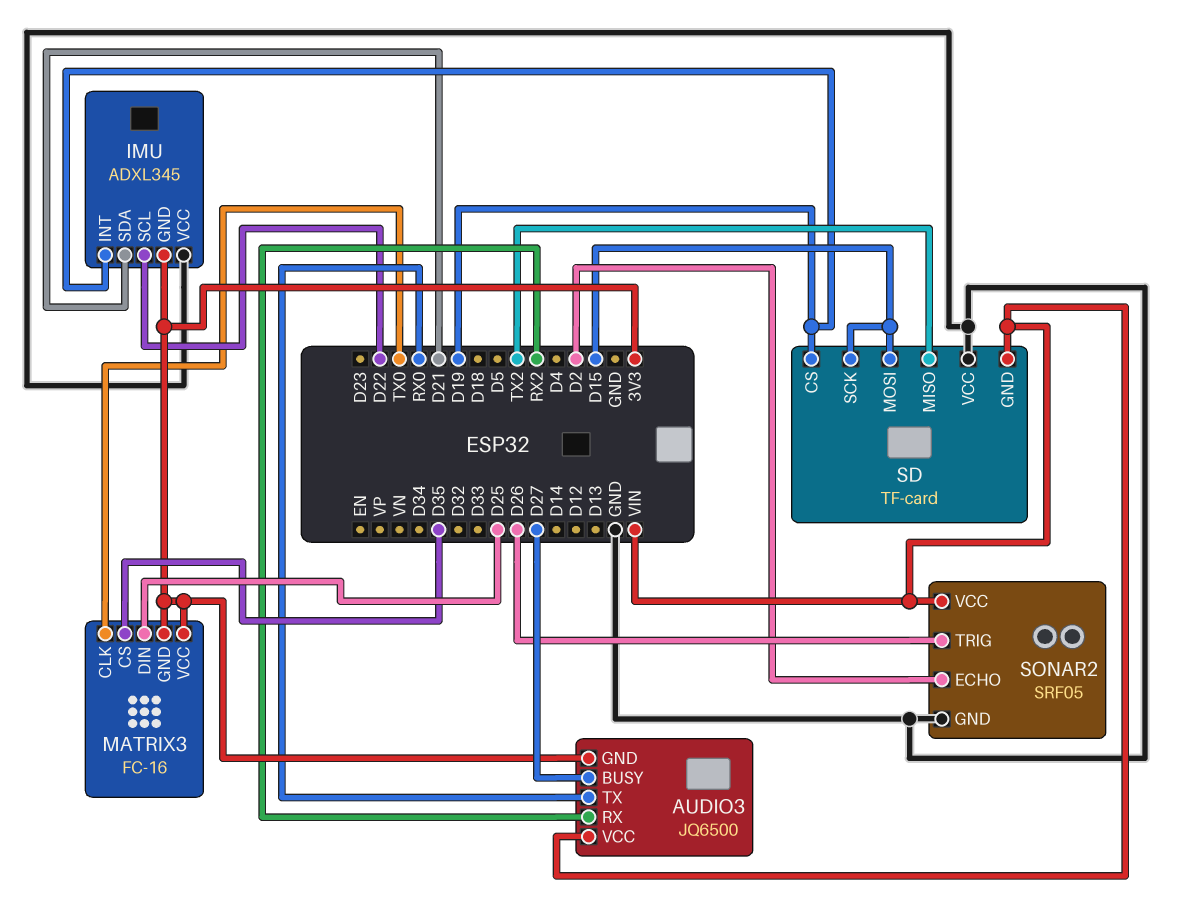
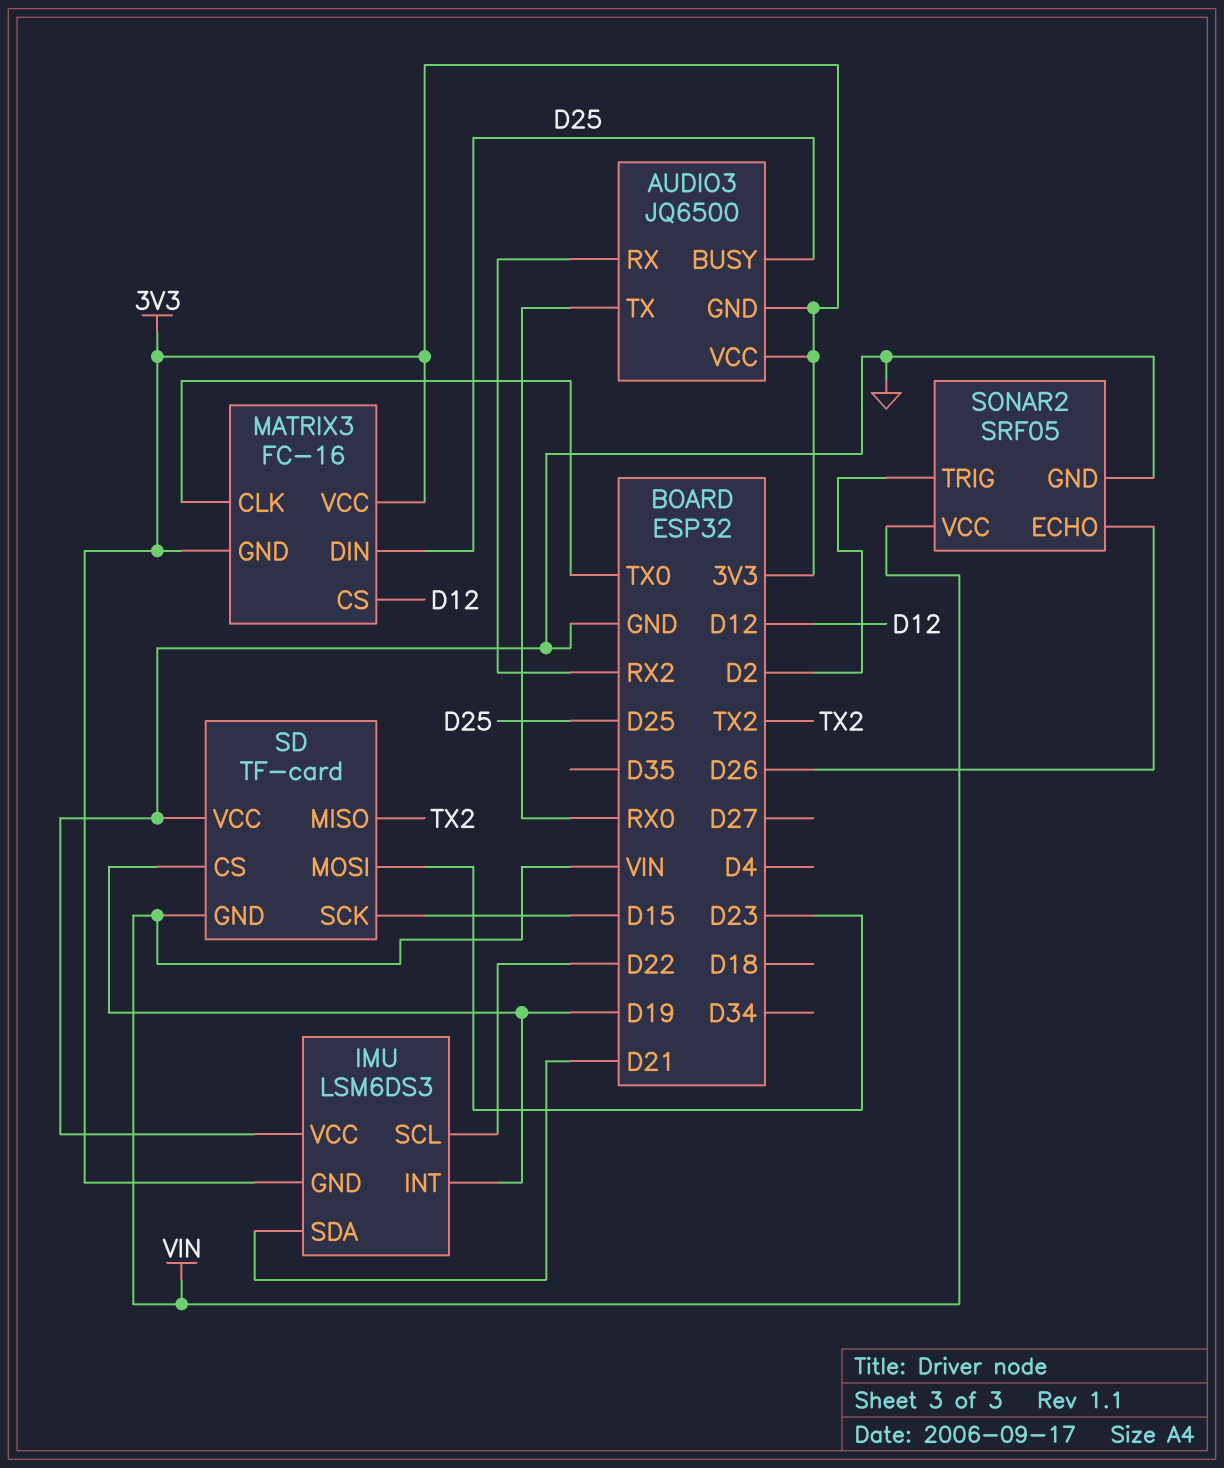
AUDIO3 pin BUSY: D27 -> D25
AUDIO3 pin VCC: VIN -> 3V3
IMU: ADXL345 -> LSM6DS3
MATRIX3 pin CS: D35 -> D12
SD pin MOSI: D15 -> D23
SONAR2 pin ECHO: D2 -> D26
SONAR2 pin TRIG: D26 -> D2

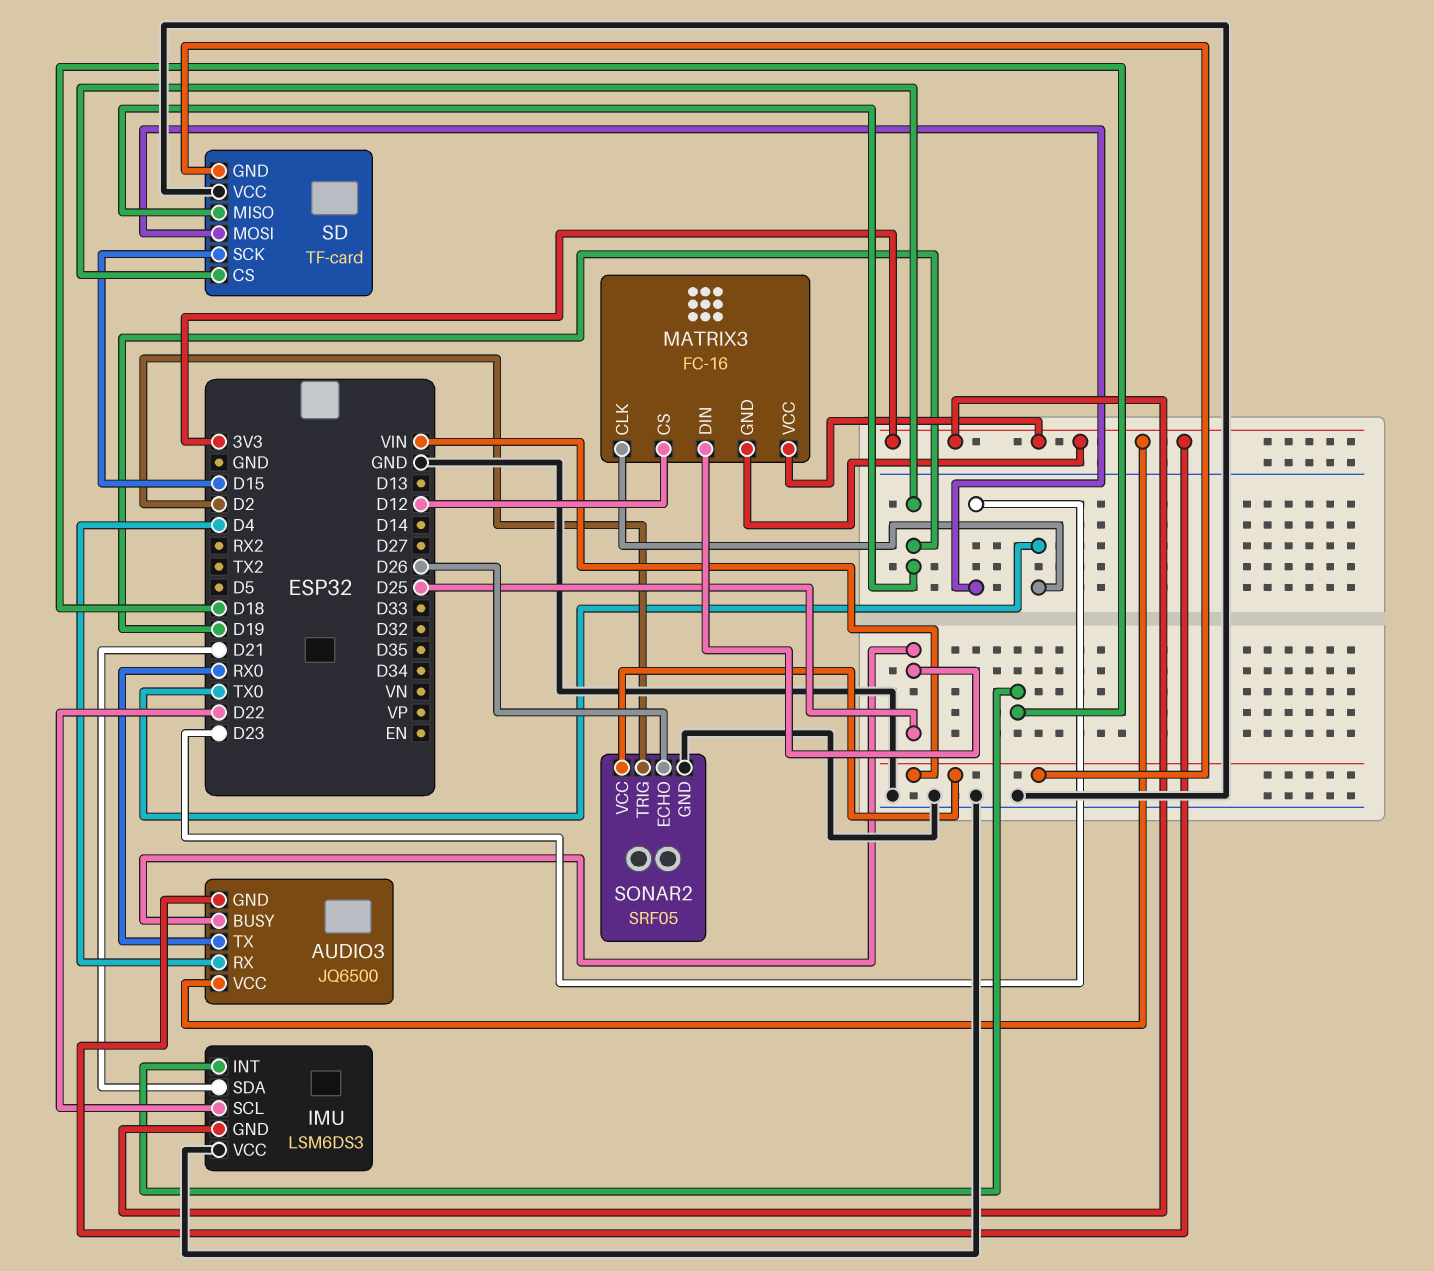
AUDIO3 pin RX: RX2 -> D4
IMU pin INT: D19 -> D18
SD pin MISO: TX2 -> D19

